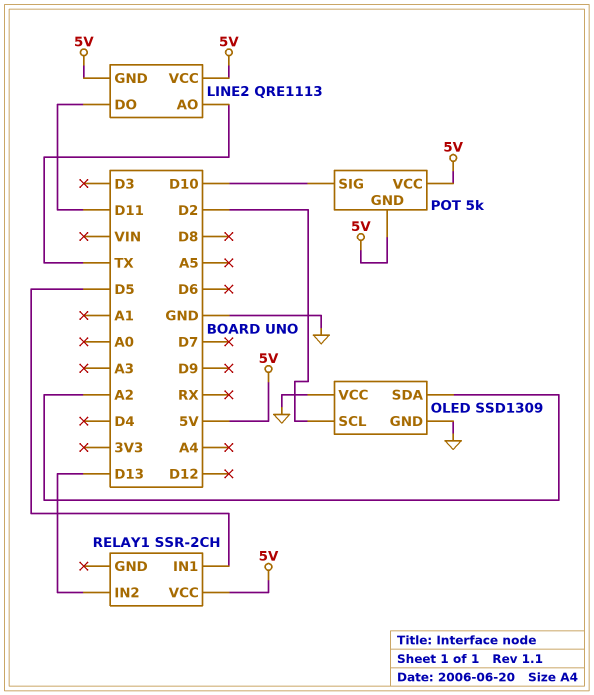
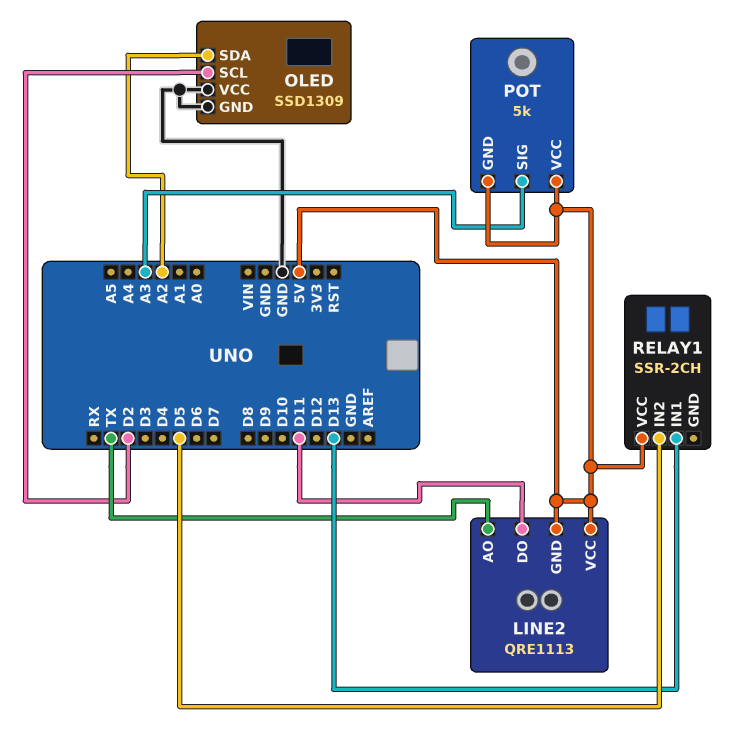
POT pin SIG: D10 -> A3
RELAY1 pin IN1: D5 -> D13
RELAY1 pin IN2: D13 -> D5

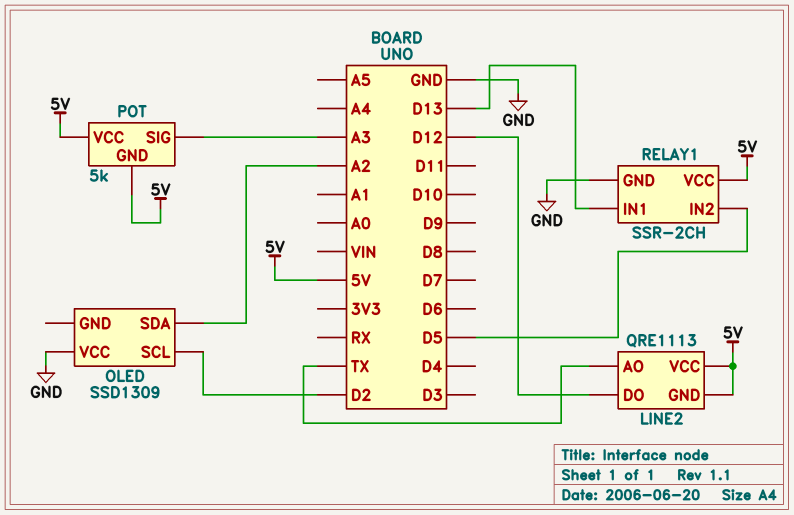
LINE2 pin DO: D11 -> D12
OLED pin GND: GND -> none
RELAY1 pin GND: none -> GND

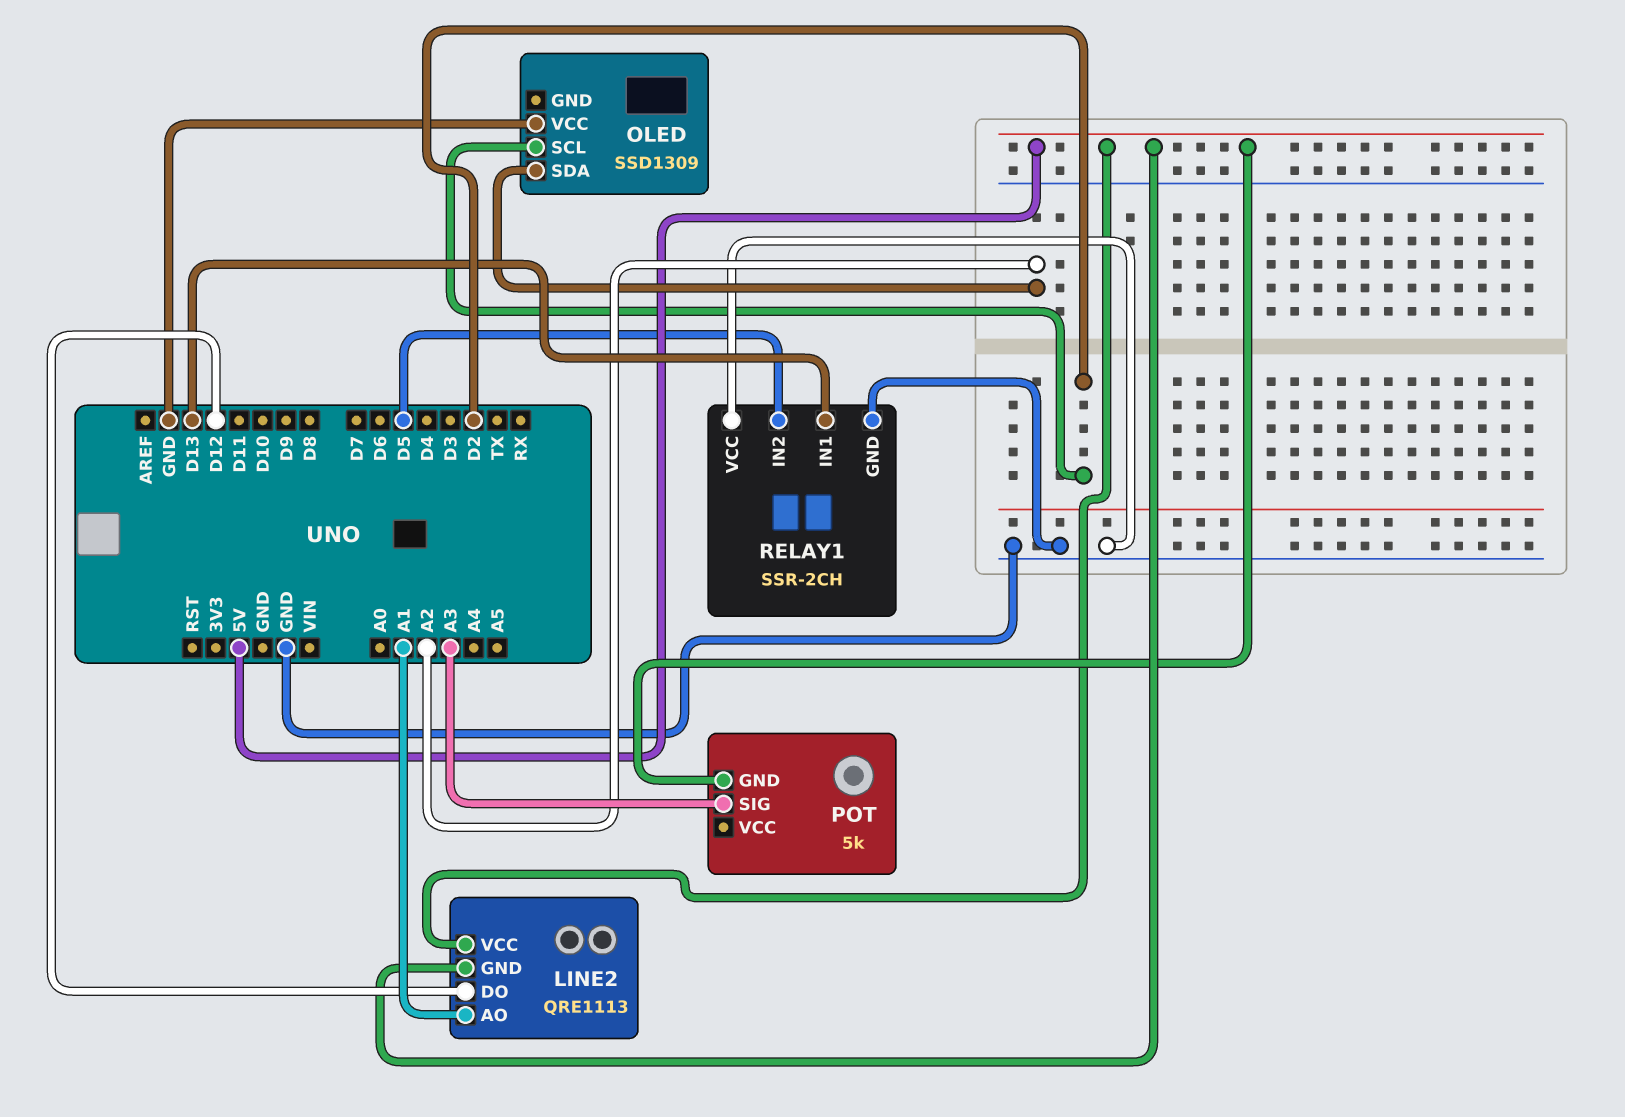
LINE2 pin AO: TX -> A1
POT pin VCC: 5V -> none
RELAY1 pin VCC: 5V -> GND

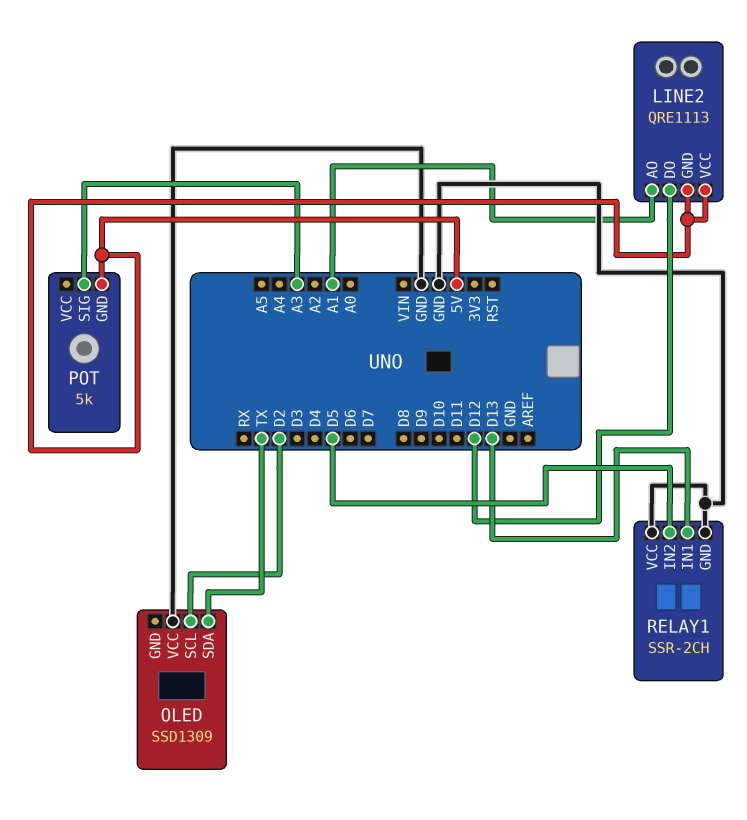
OLED pin SDA: A2 -> TX

